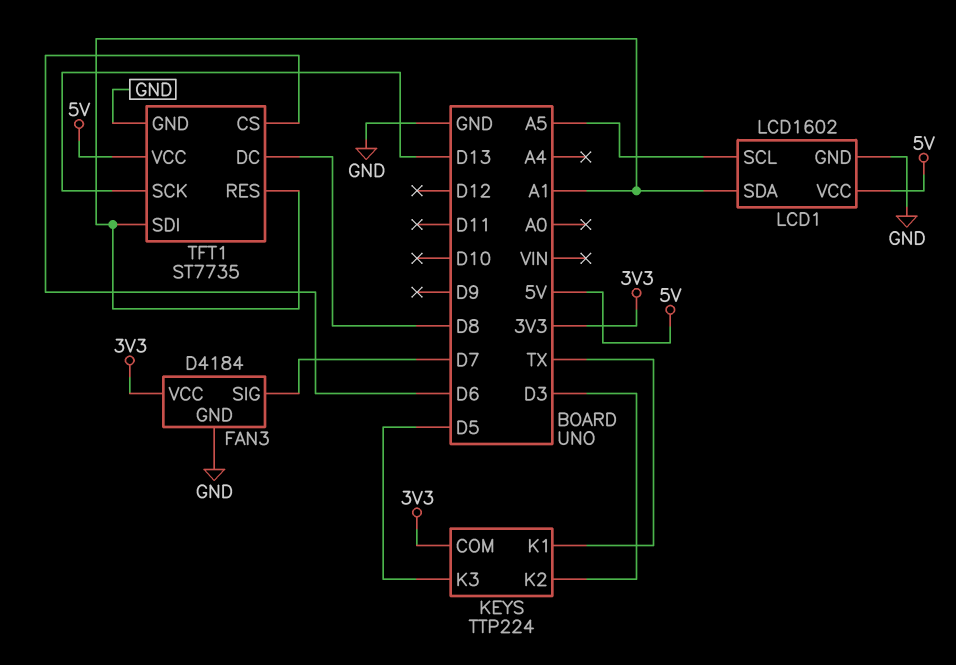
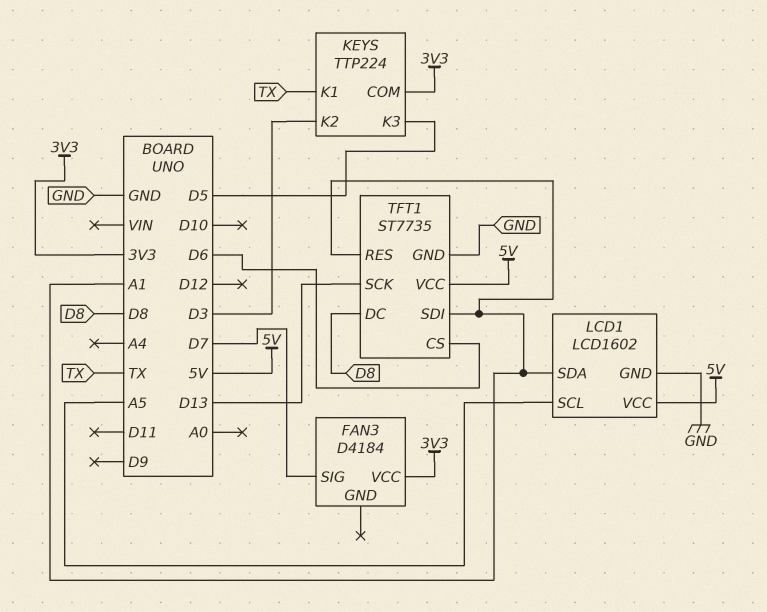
FAN3 pin GND: GND -> none

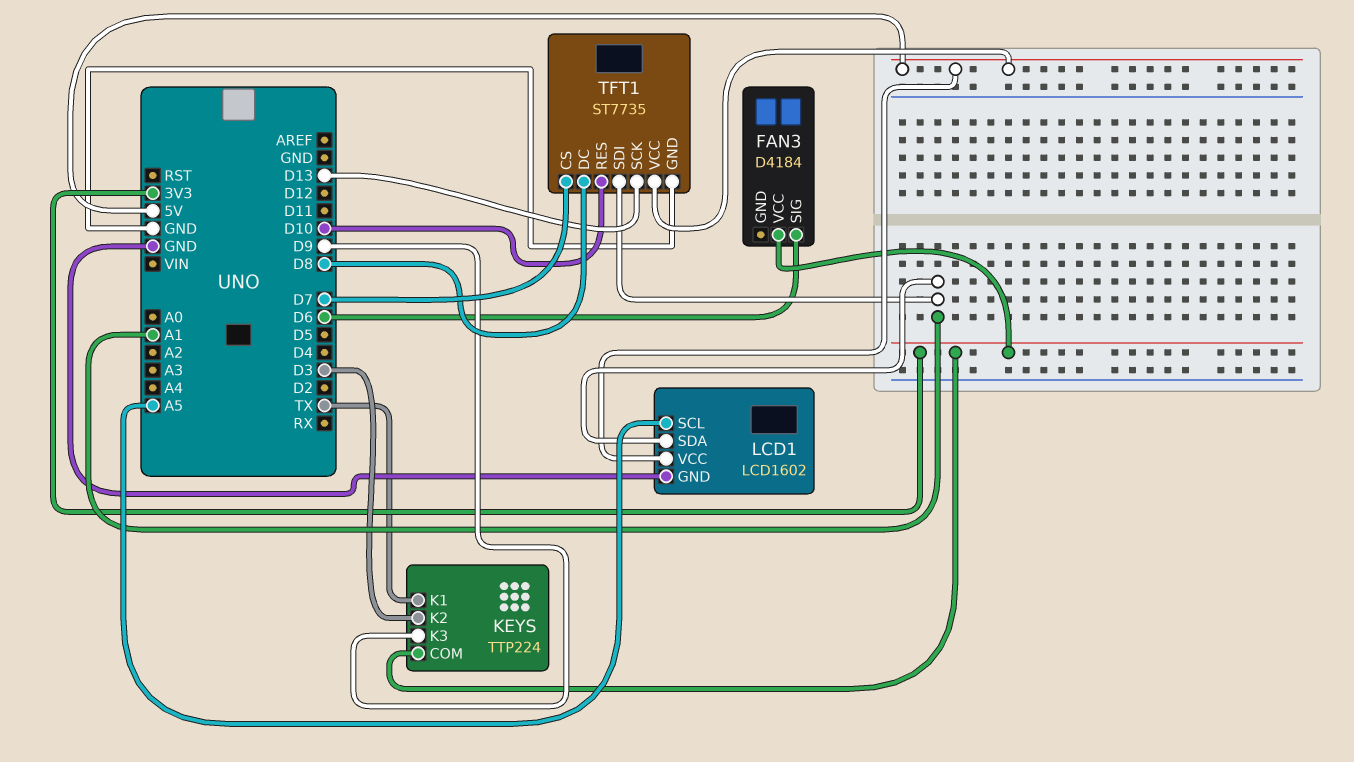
FAN3 pin SIG: D7 -> D6
KEYS pin K3: D5 -> D9
TFT1 pin CS: D6 -> D7
TFT1 pin RES: A1 -> D10

